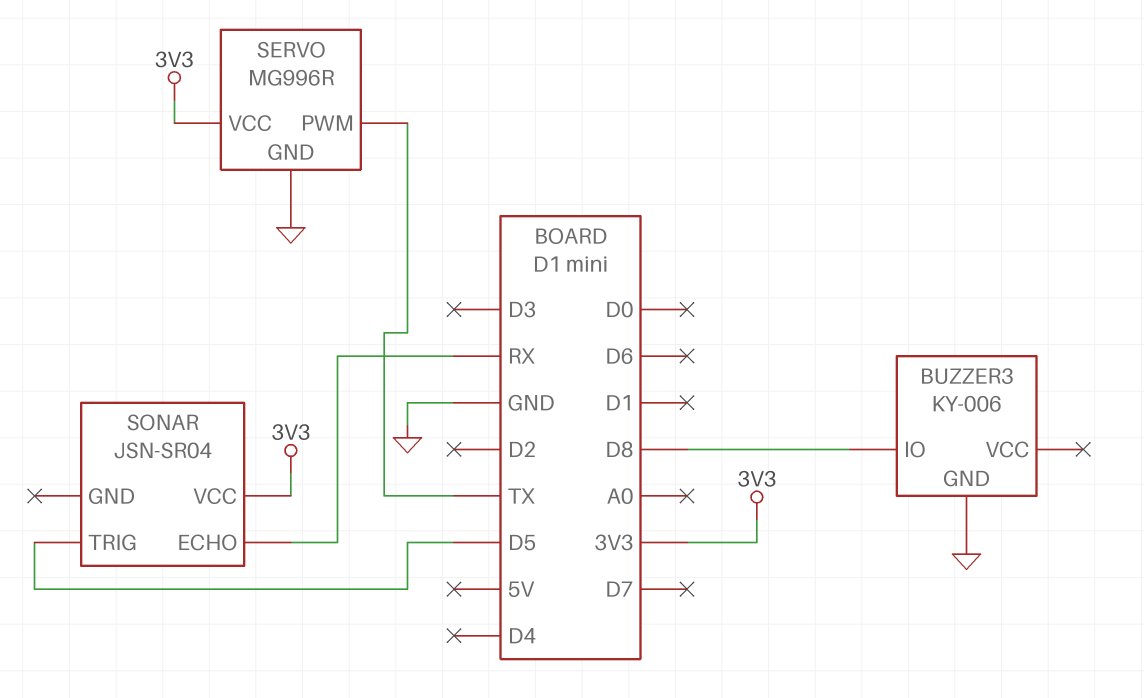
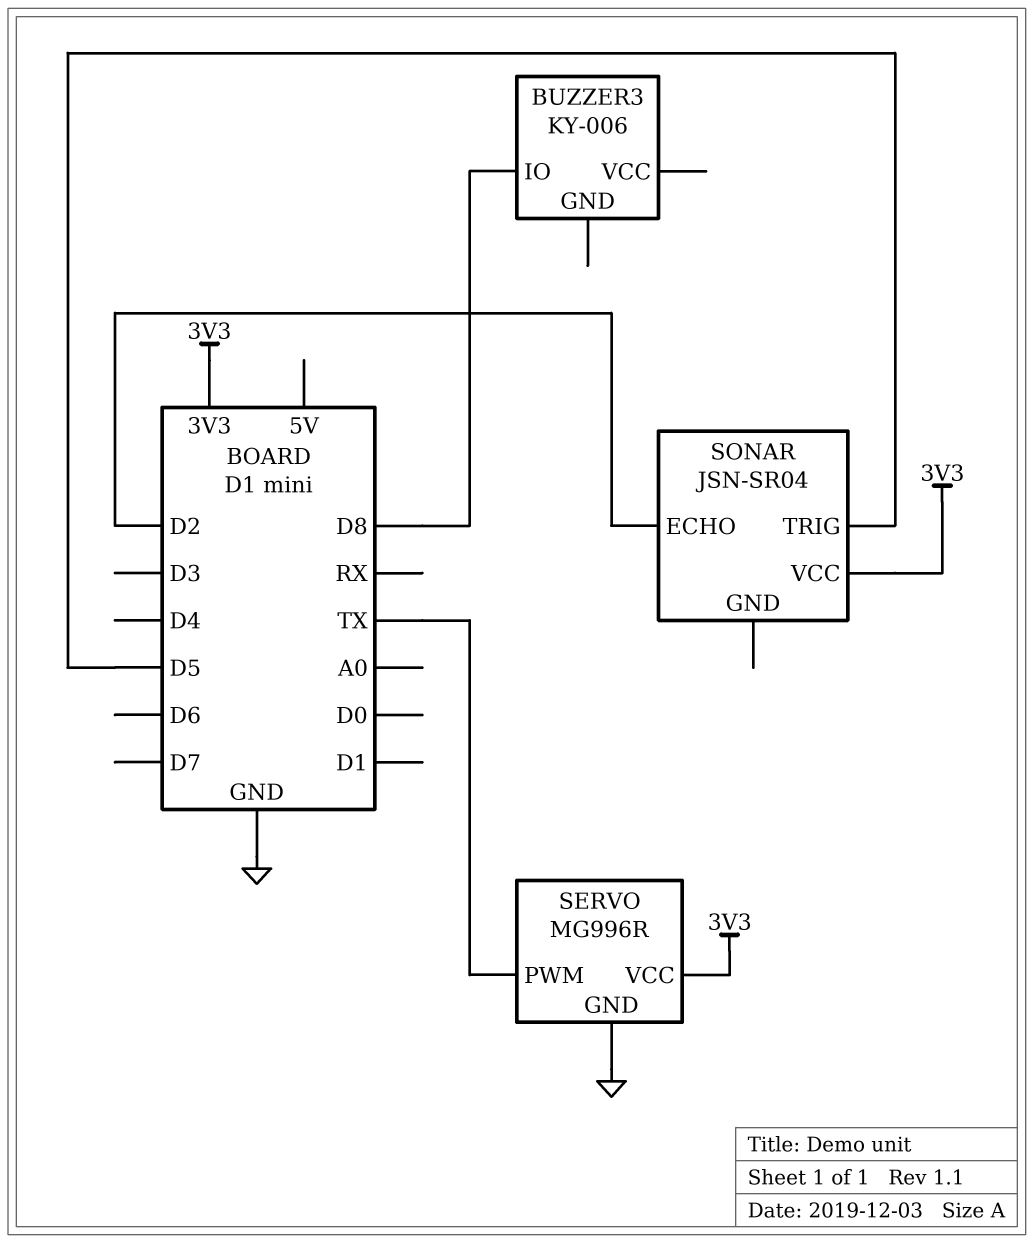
BUZZER3 pin GND: GND -> none
SONAR pin ECHO: RX -> D2

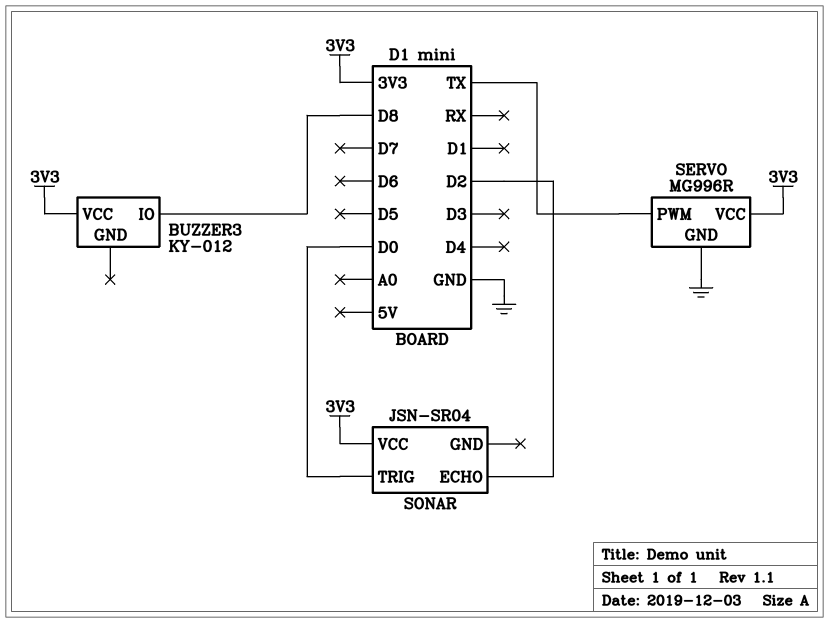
BUZZER3: KY-006 -> KY-012
BUZZER3 pin VCC: none -> 3V3
SONAR pin TRIG: D5 -> D0

